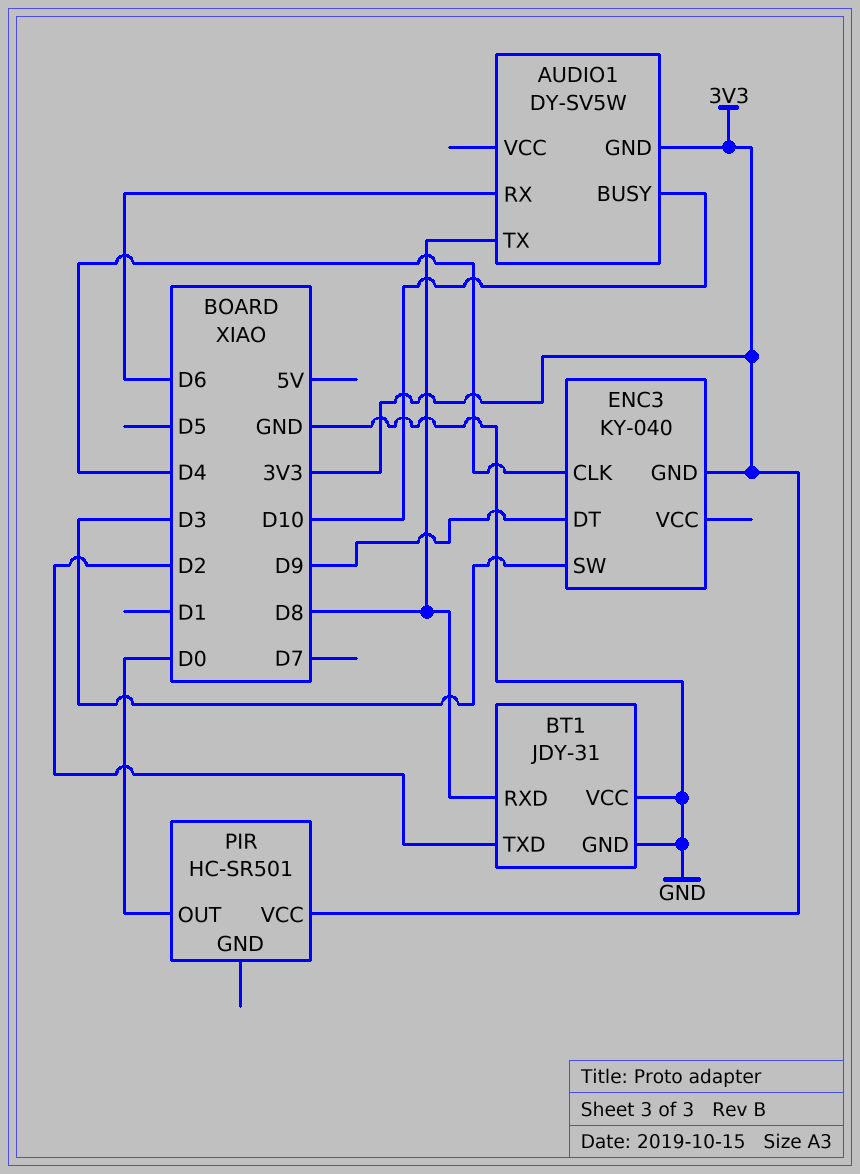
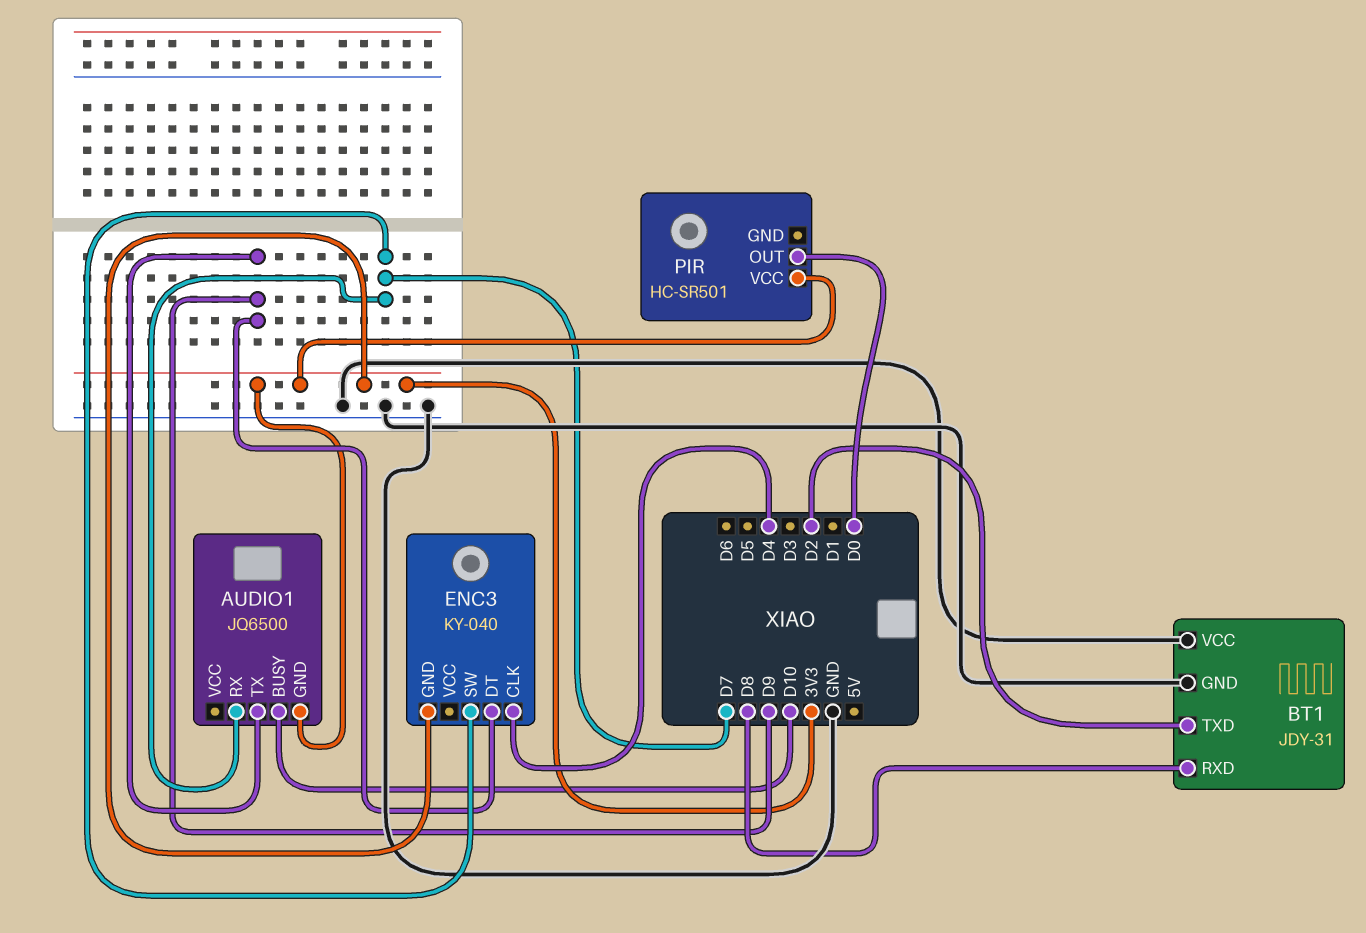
AUDIO1: DY-SV5W -> JQ6500
AUDIO1 pin RX: D6 -> D7
AUDIO1 pin TX: D8 -> D9
ENC3 pin SW: D3 -> D7

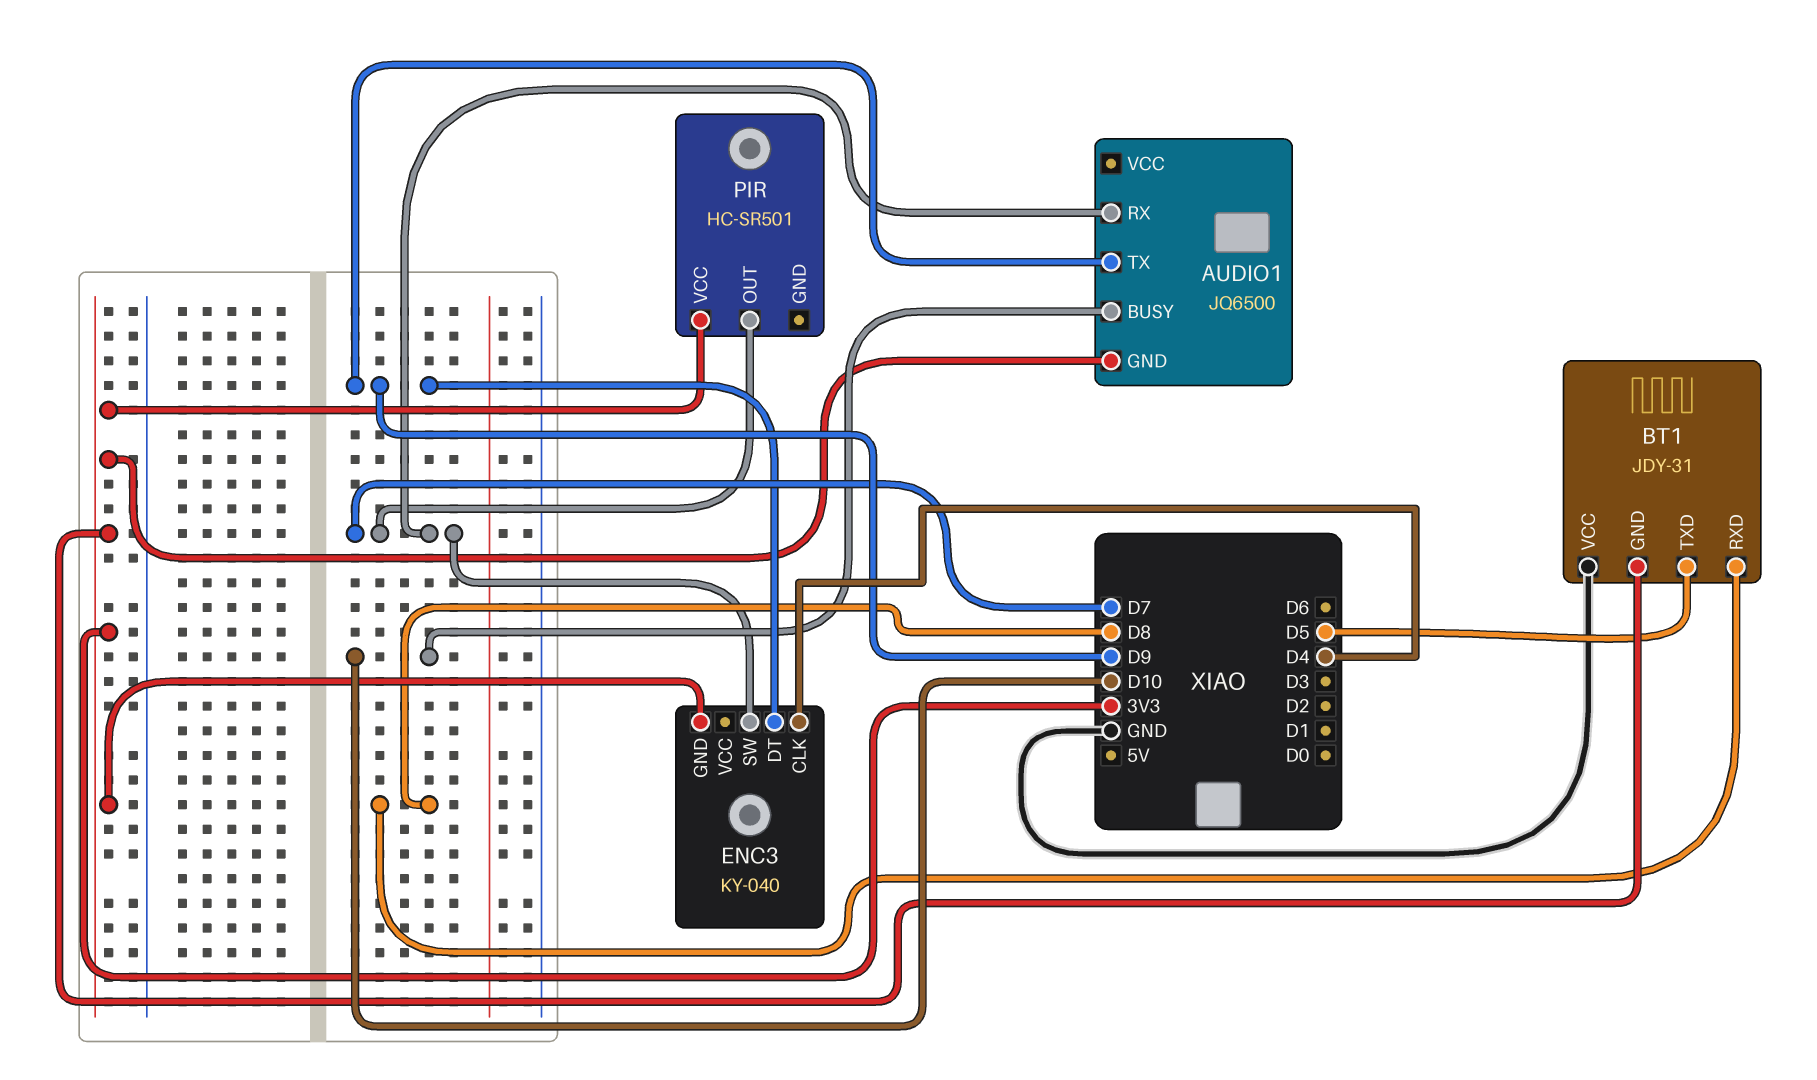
BT1 pin GND: GND -> 3V3
BT1 pin TXD: D2 -> D5
PIR pin OUT: D0 -> D7

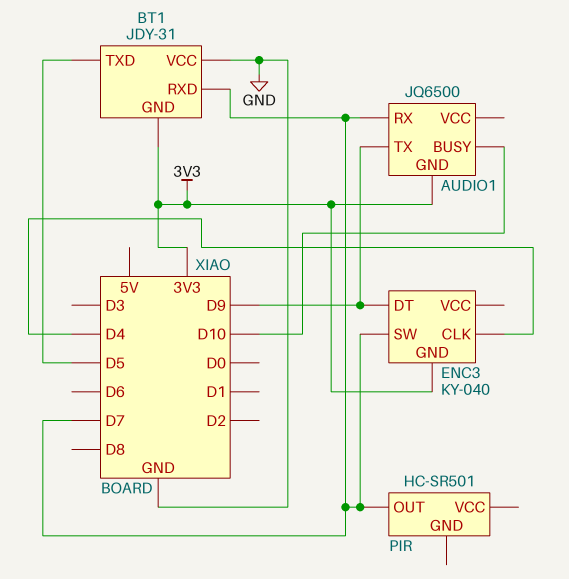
BT1 pin RXD: D8 -> D7
PIR pin VCC: 3V3 -> none

